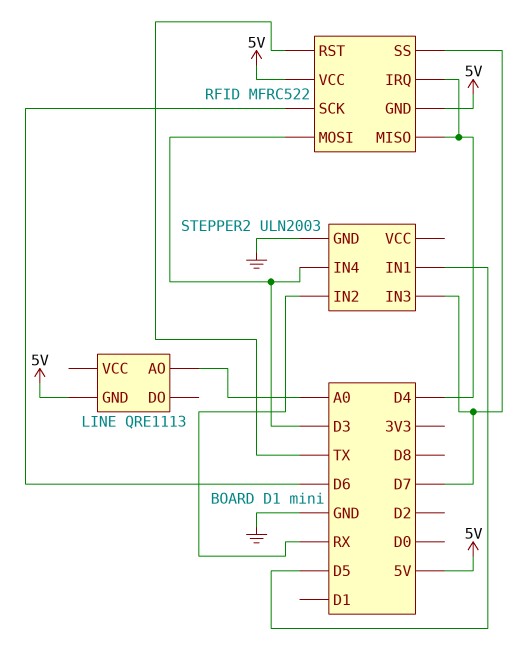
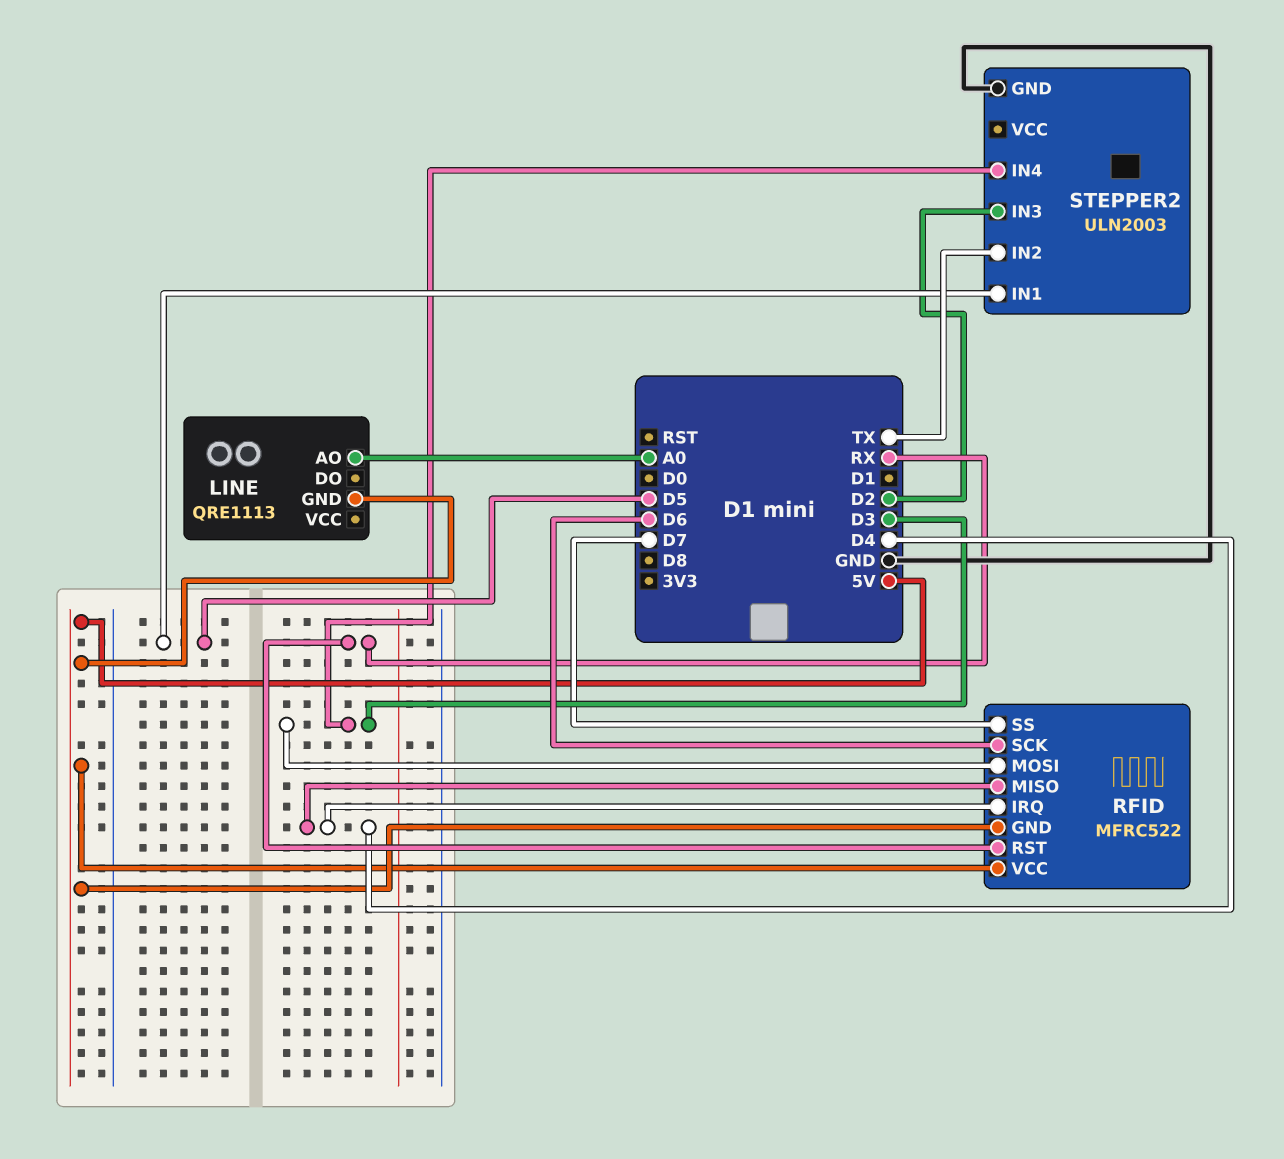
RFID pin RST: TX -> RX
STEPPER2 pin IN2: RX -> TX
STEPPER2 pin IN3: D7 -> D2

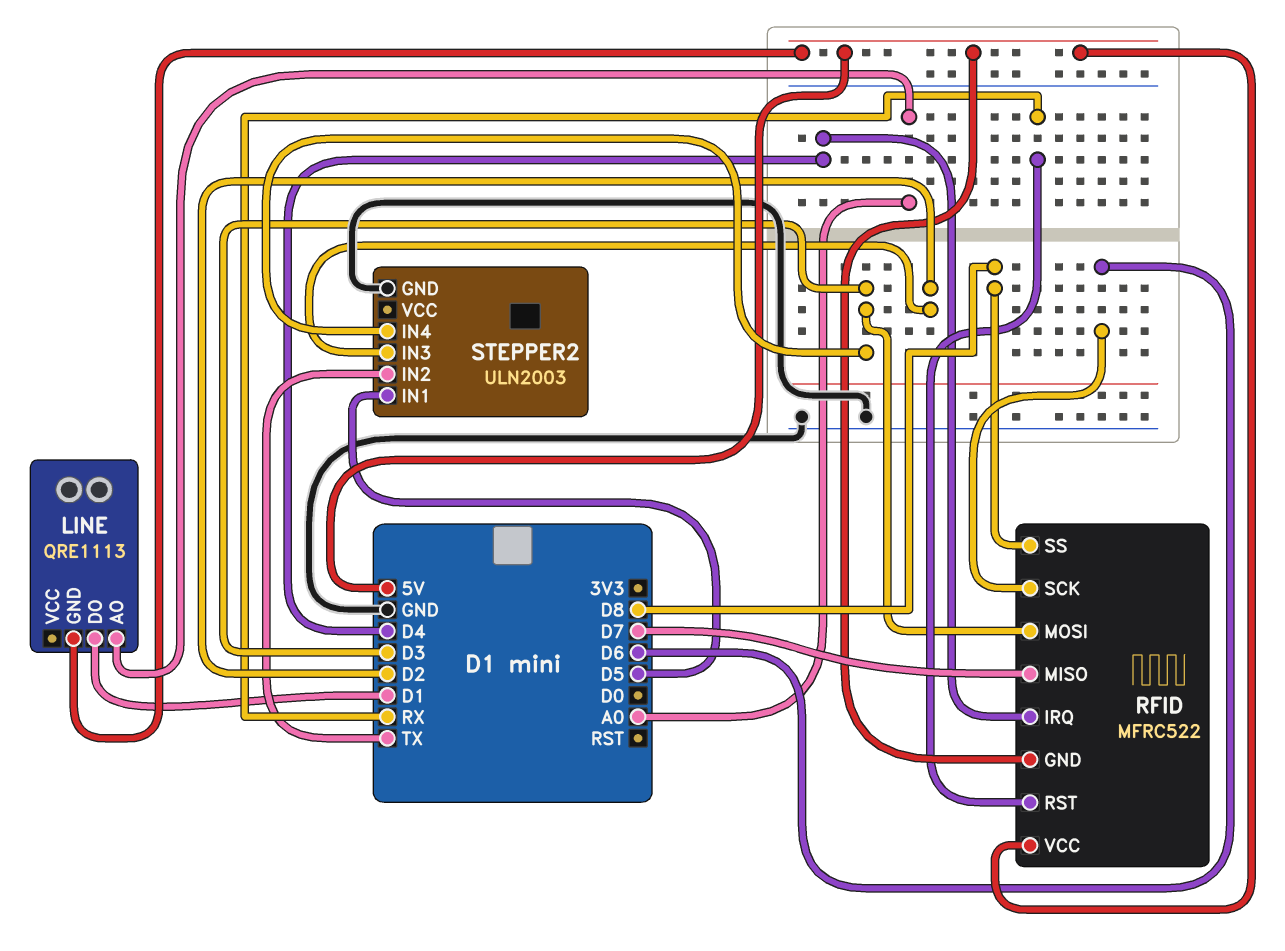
LINE pin DO: none -> D1
RFID pin MISO: D4 -> D7
RFID pin SS: D7 -> D8

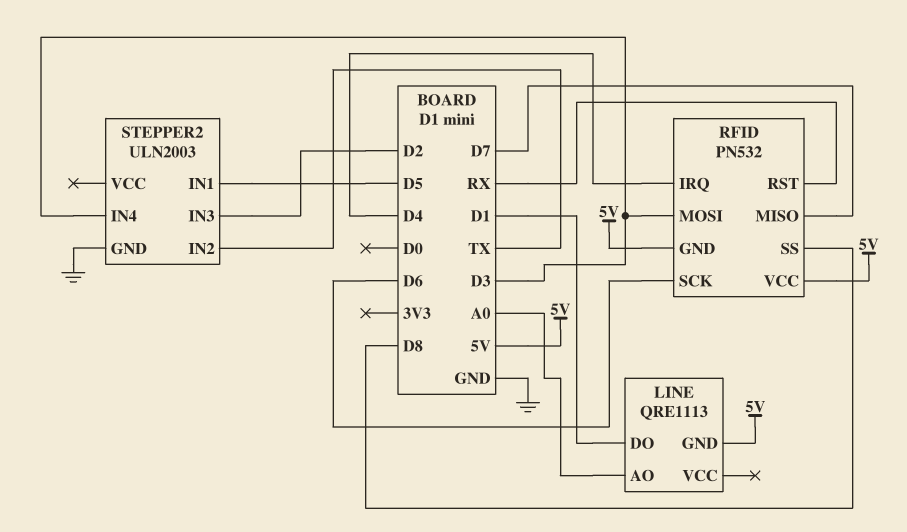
RFID: MFRC522 -> PN532

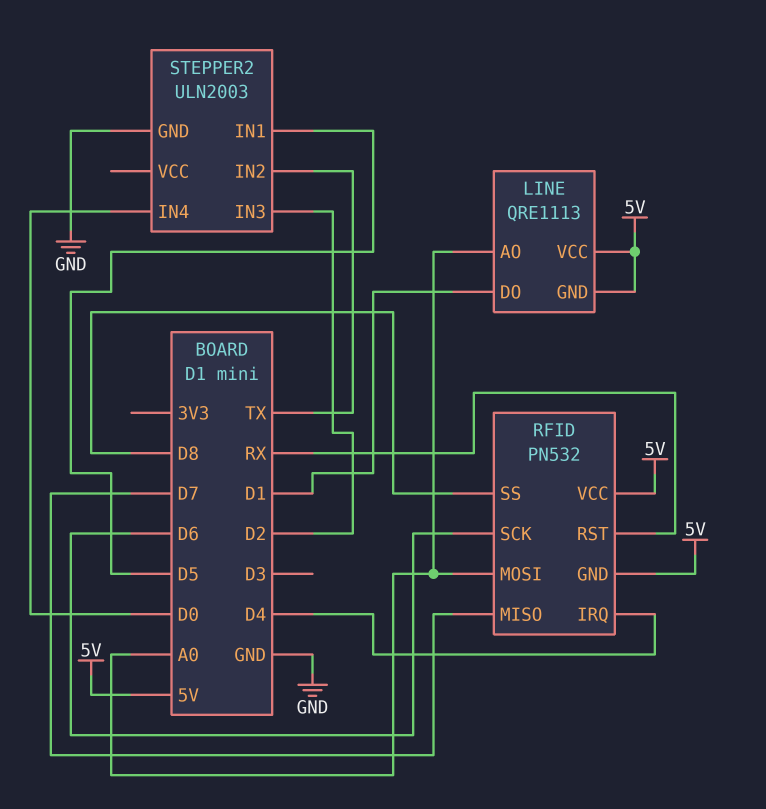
LINE pin VCC: none -> 5V
RFID pin MOSI: D3 -> A0
STEPPER2 pin IN4: D3 -> D0

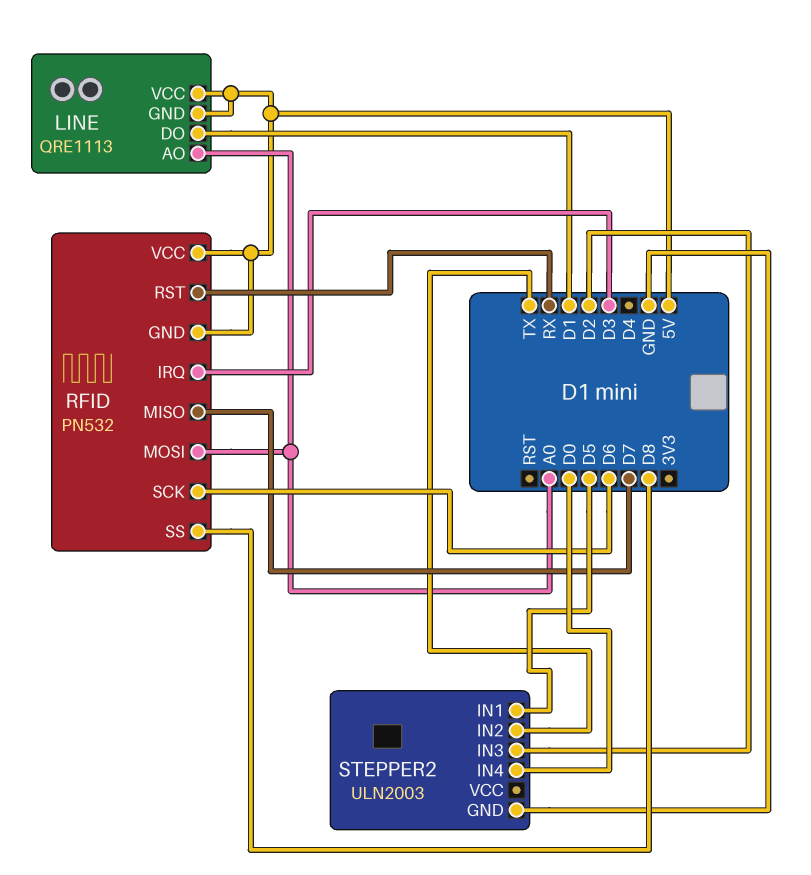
RFID pin IRQ: D4 -> D3

